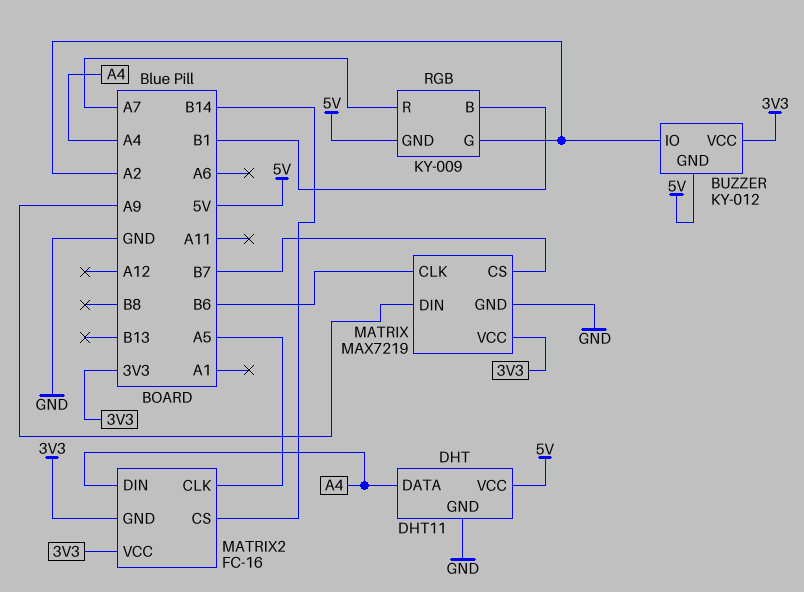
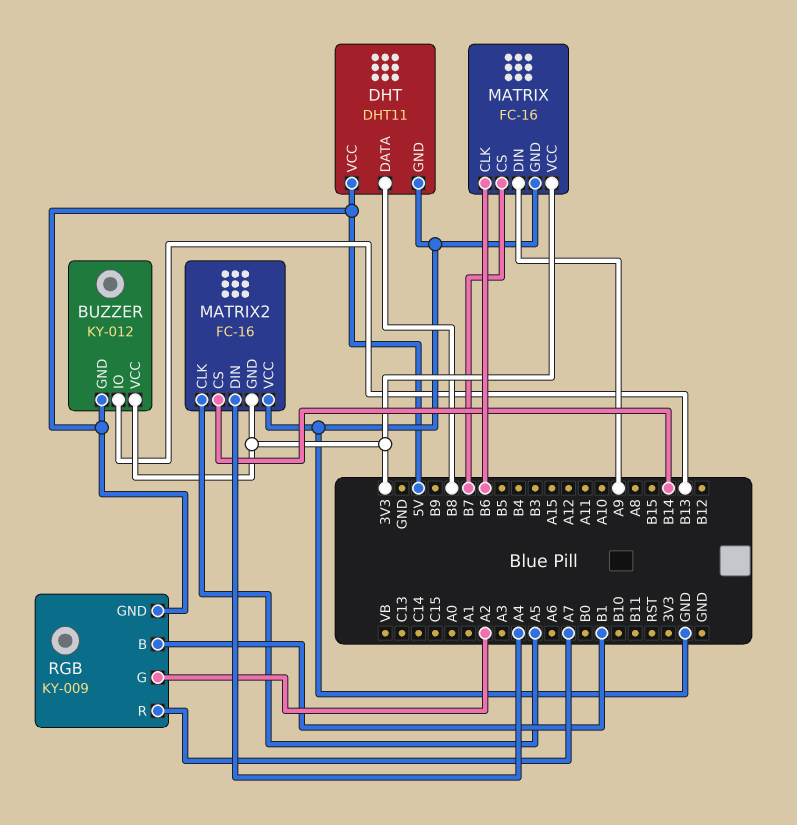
BUZZER pin IO: A2 -> B13
DHT pin DATA: A4 -> B8
MATRIX: MAX7219 -> FC-16
MATRIX2 pin VCC: 3V3 -> GND

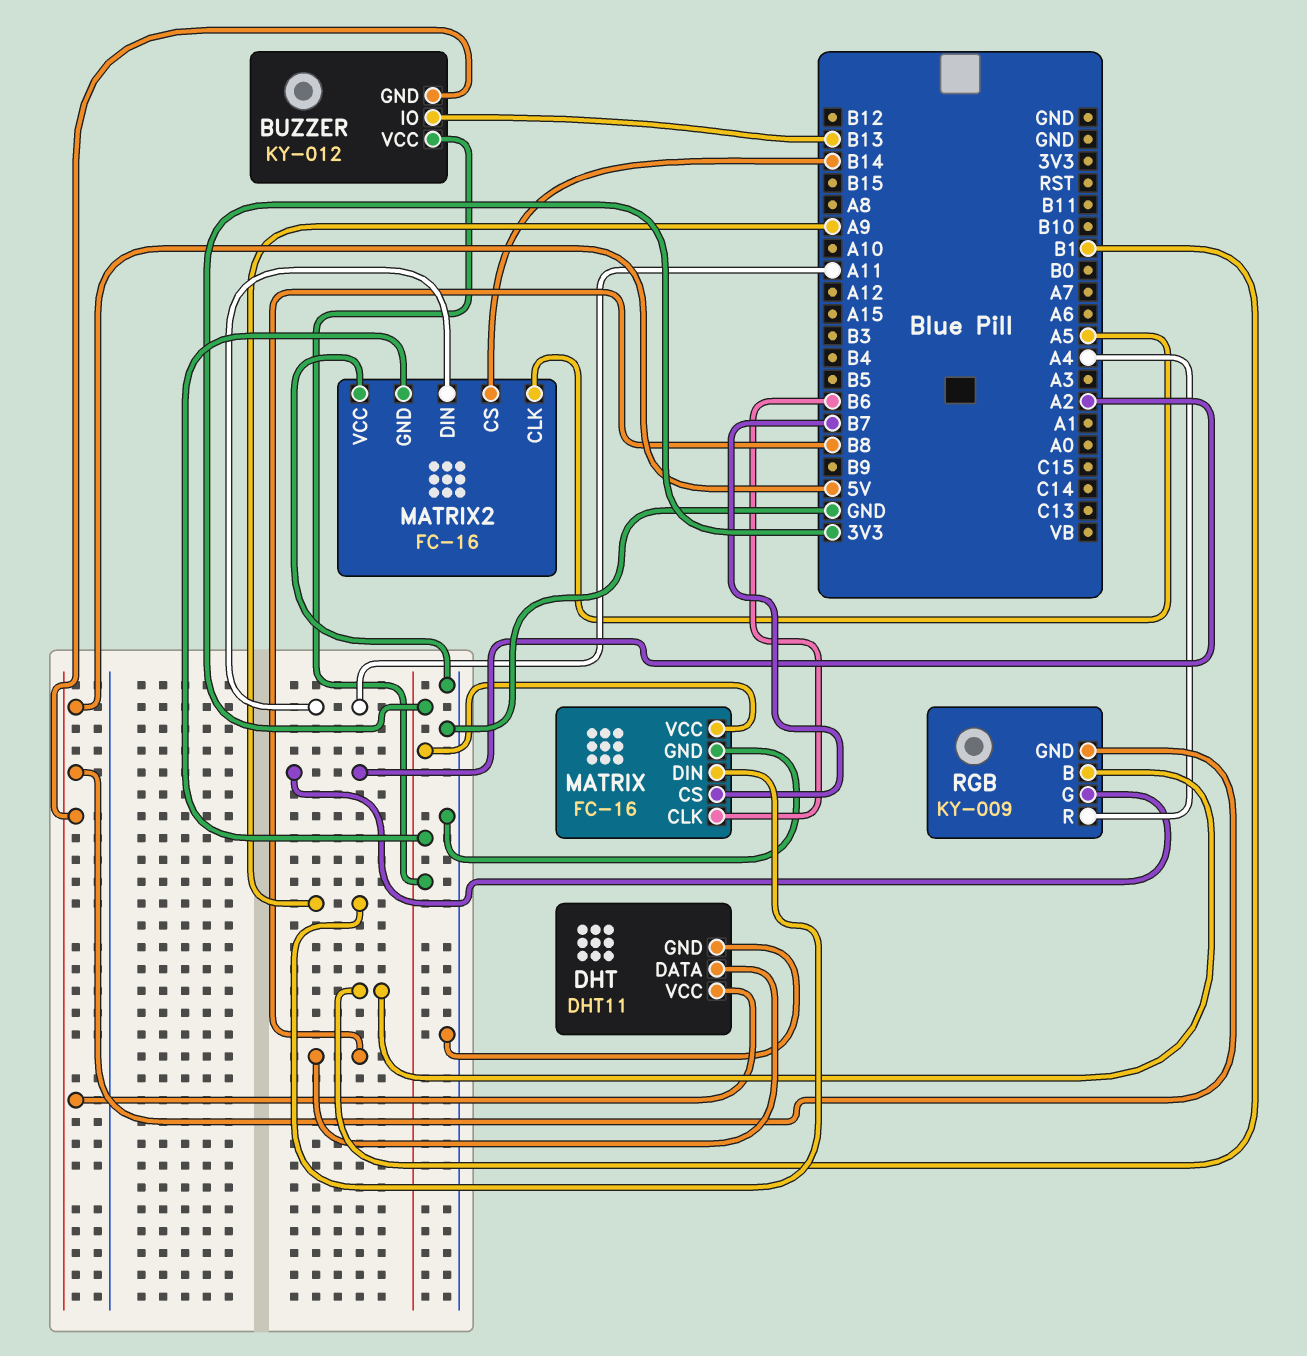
MATRIX2 pin DIN: A4 -> A11
RGB pin R: A7 -> A4

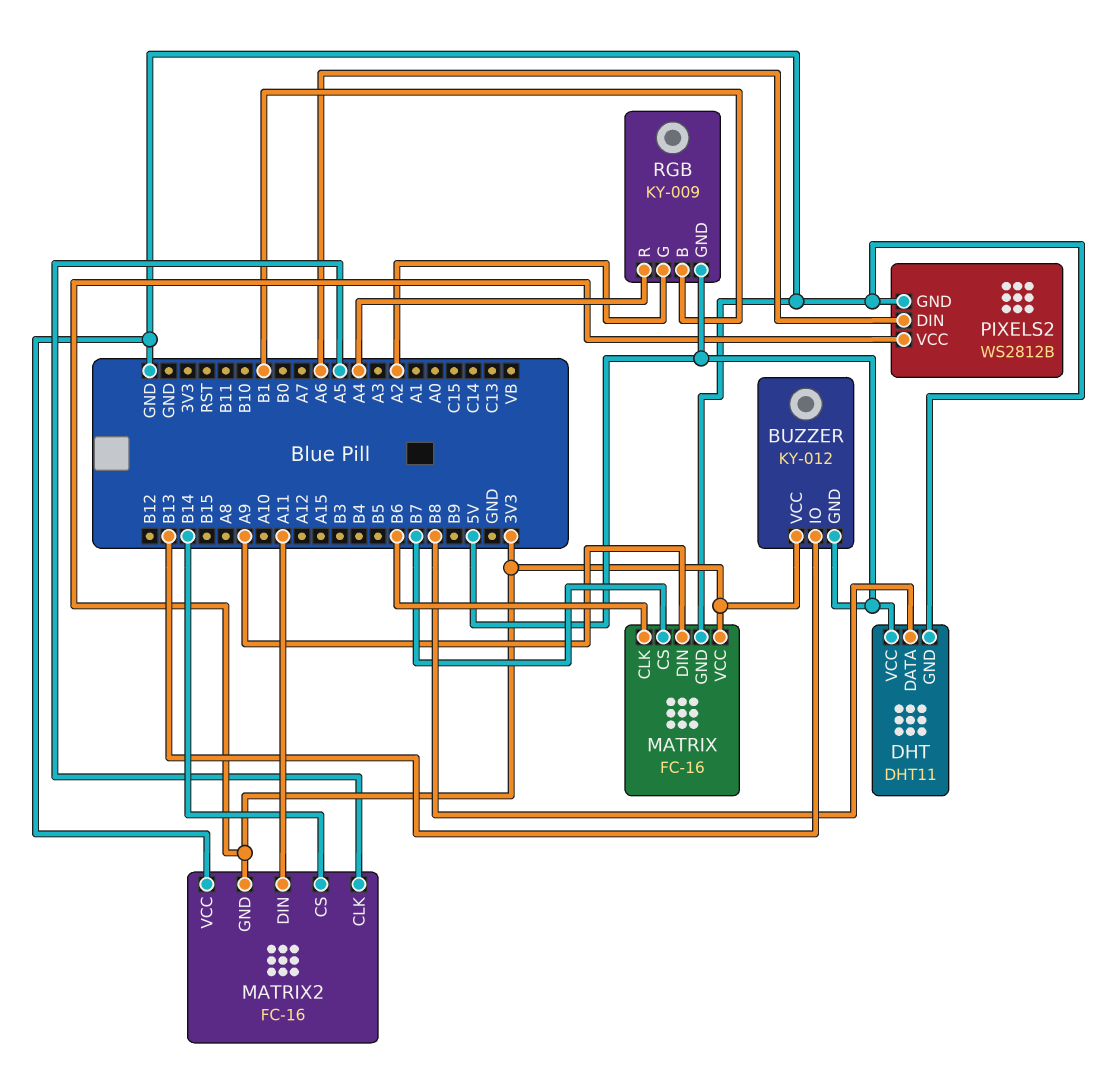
PIXELS2: none -> WS2812B
PIXELS2 pin DIN: none -> A6
PIXELS2 pin GND: none -> GND
PIXELS2 pin VCC: none -> 3V3

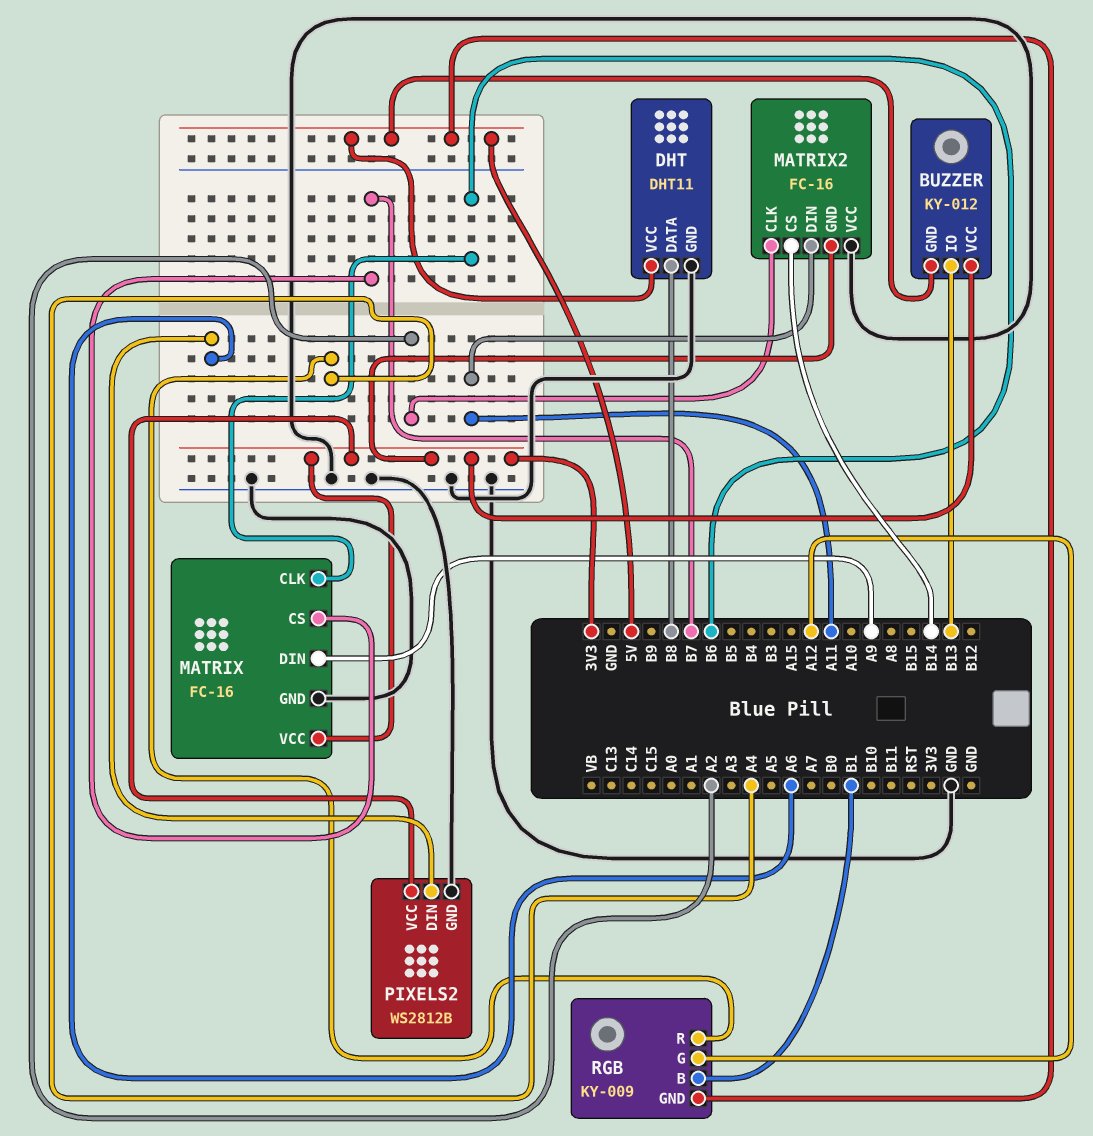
MATRIX2 pin CLK: A5 -> A2
RGB pin G: A2 -> A12

